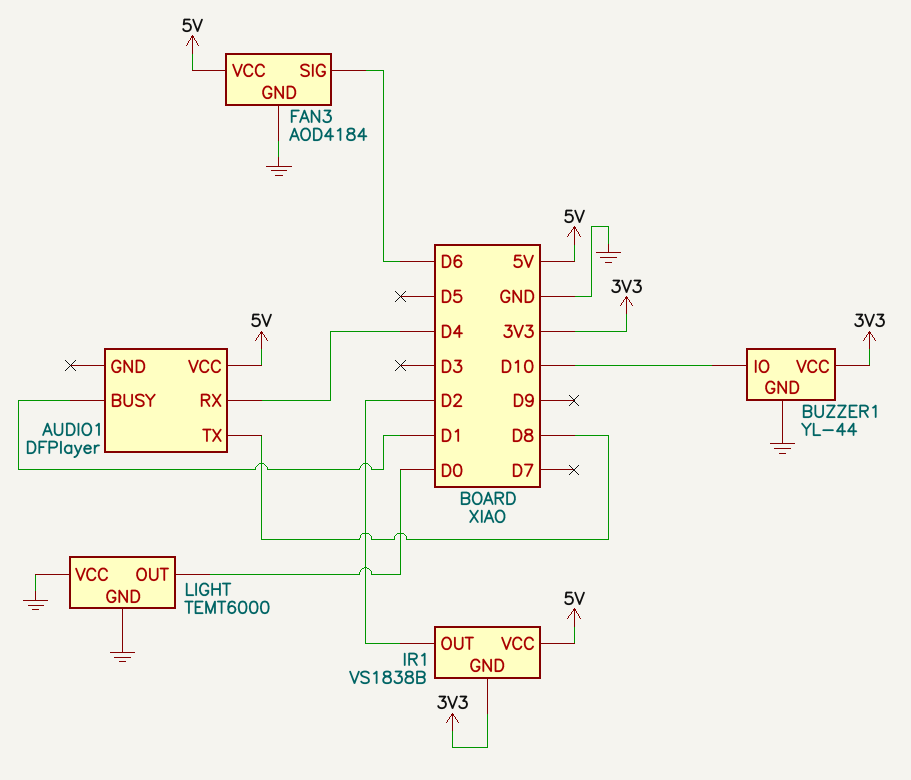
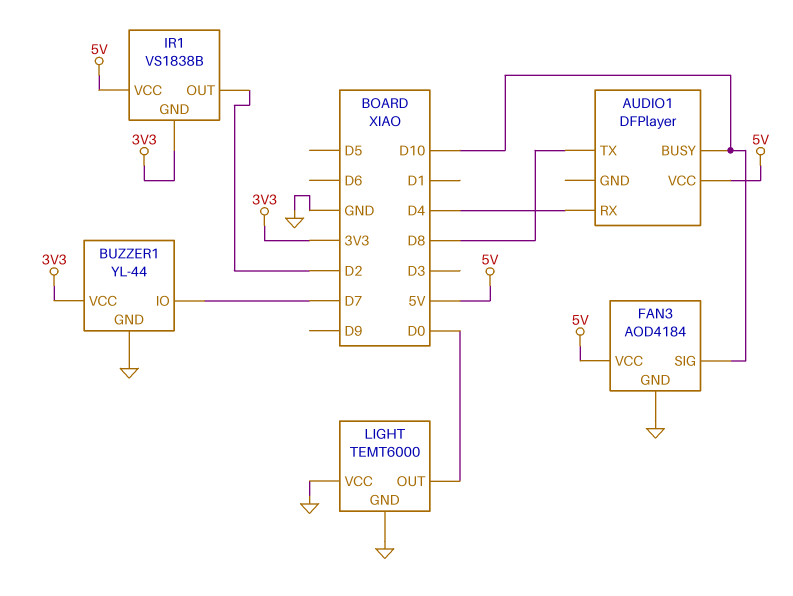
AUDIO1 pin BUSY: D1 -> D10
BUZZER1 pin IO: D10 -> D7
FAN3 pin SIG: D6 -> D10

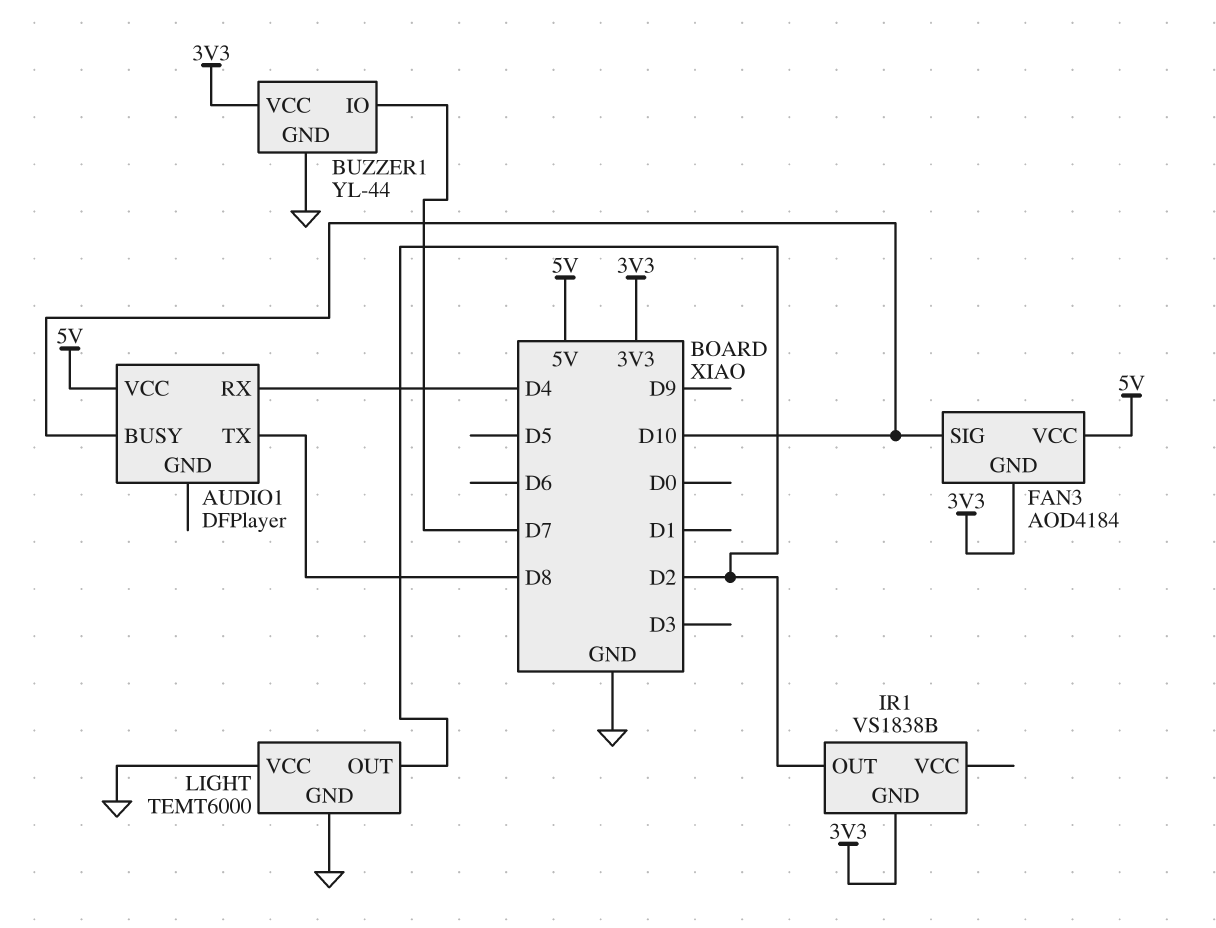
FAN3 pin GND: GND -> 3V3
IR1 pin VCC: 5V -> none
LIGHT pin OUT: D0 -> D2

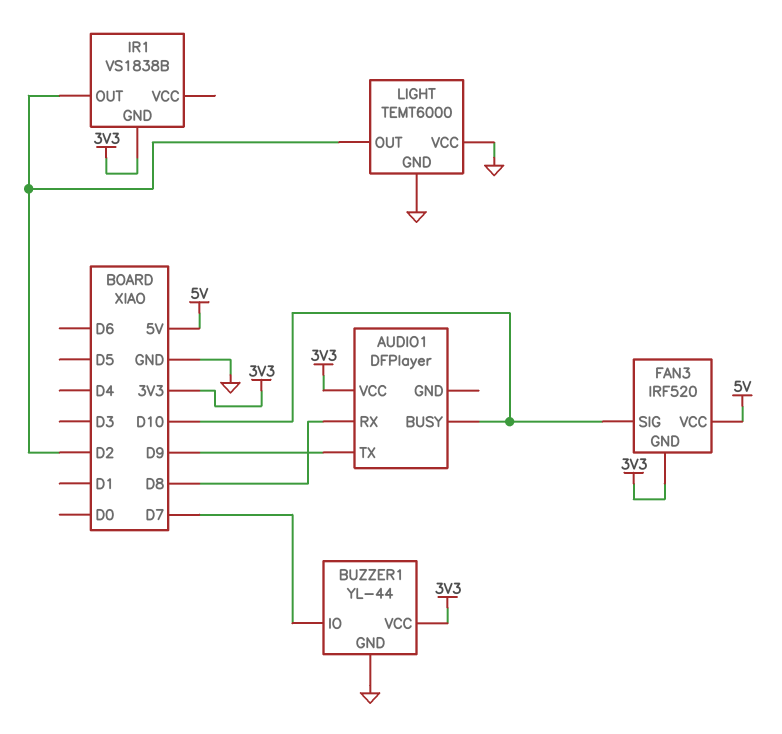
AUDIO1 pin RX: D4 -> D8
AUDIO1 pin TX: D8 -> D9
AUDIO1 pin VCC: 5V -> 3V3
FAN3: AOD4184 -> IRF520

